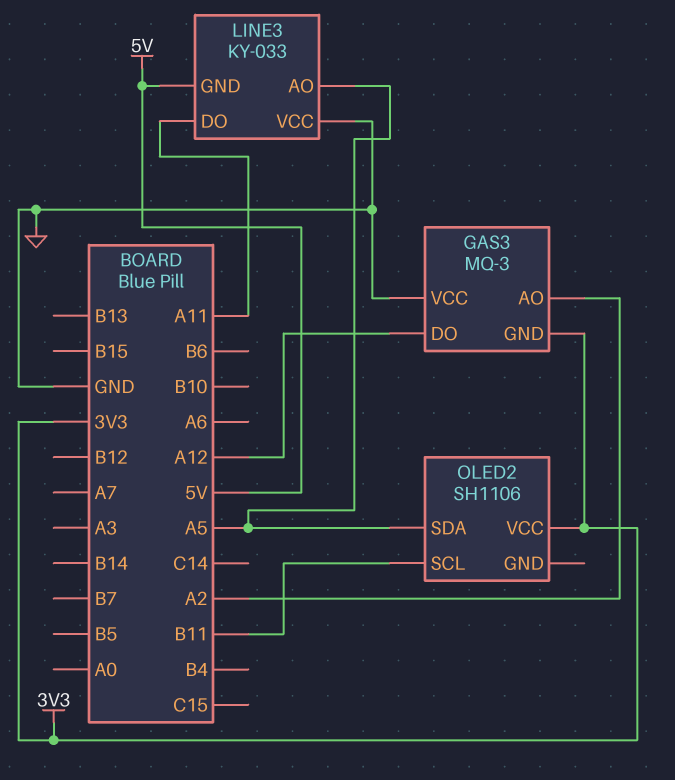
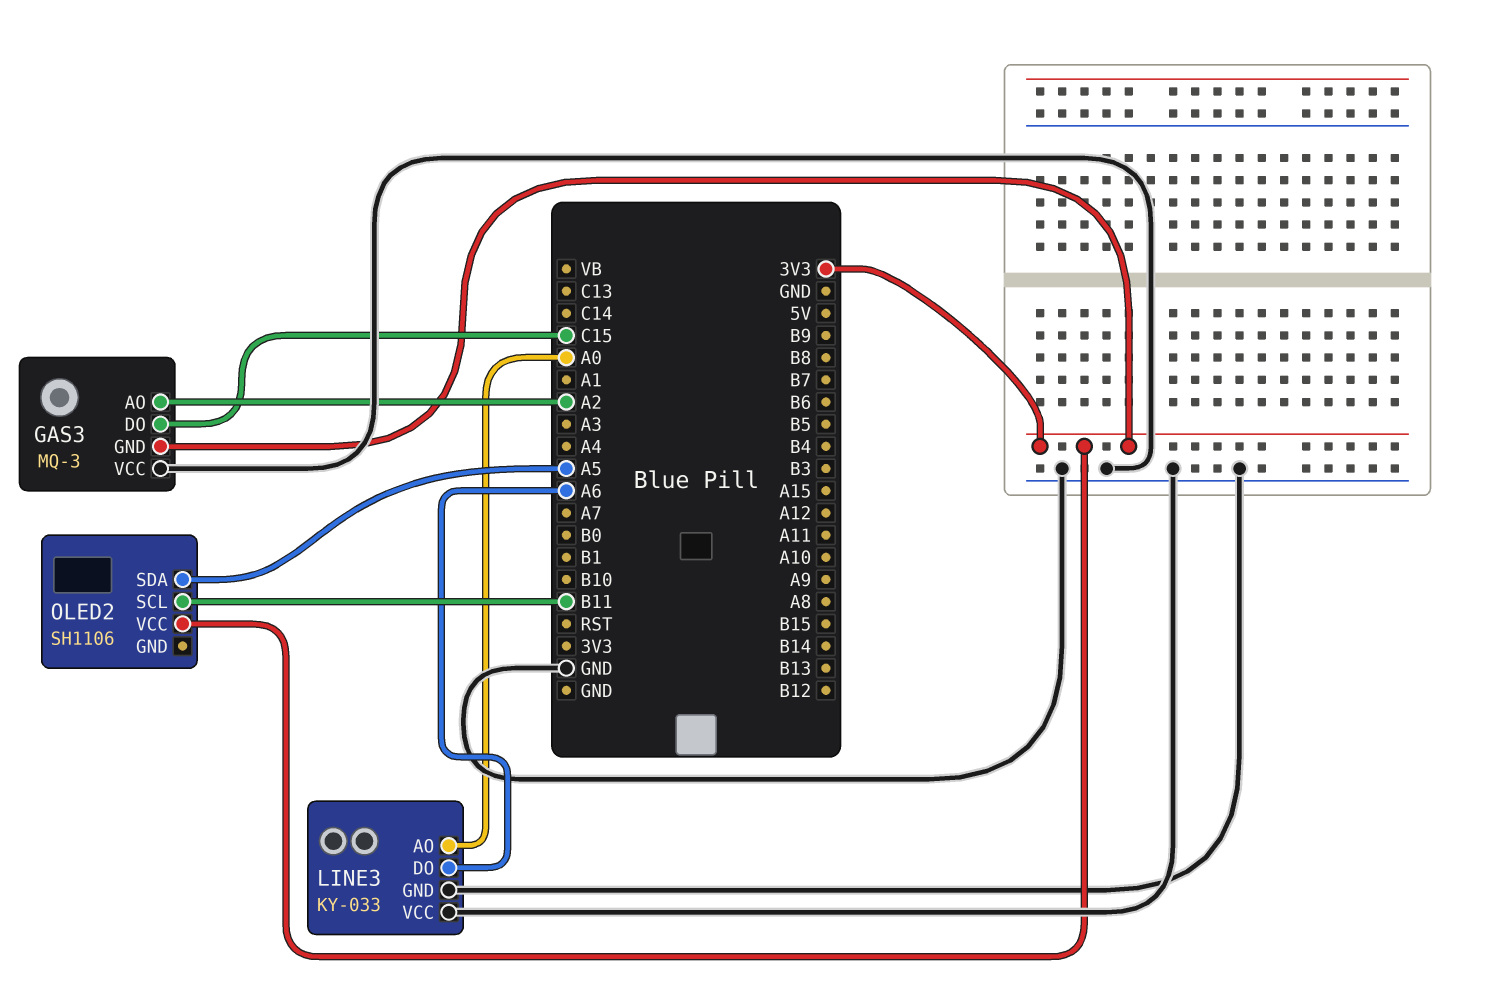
GAS3 pin DO: A12 -> C15
LINE3 pin AO: A5 -> A0
LINE3 pin DO: A11 -> A6
LINE3 pin GND: 5V -> GND

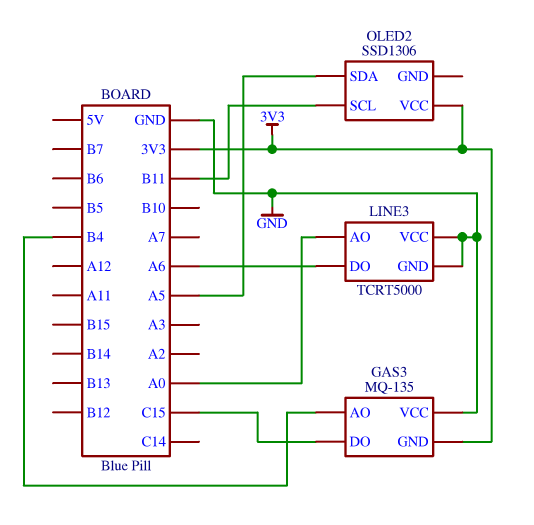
GAS3: MQ-3 -> MQ-135
GAS3 pin AO: A2 -> B4
LINE3: KY-033 -> TCRT5000
OLED2: SH1106 -> SSD1306

